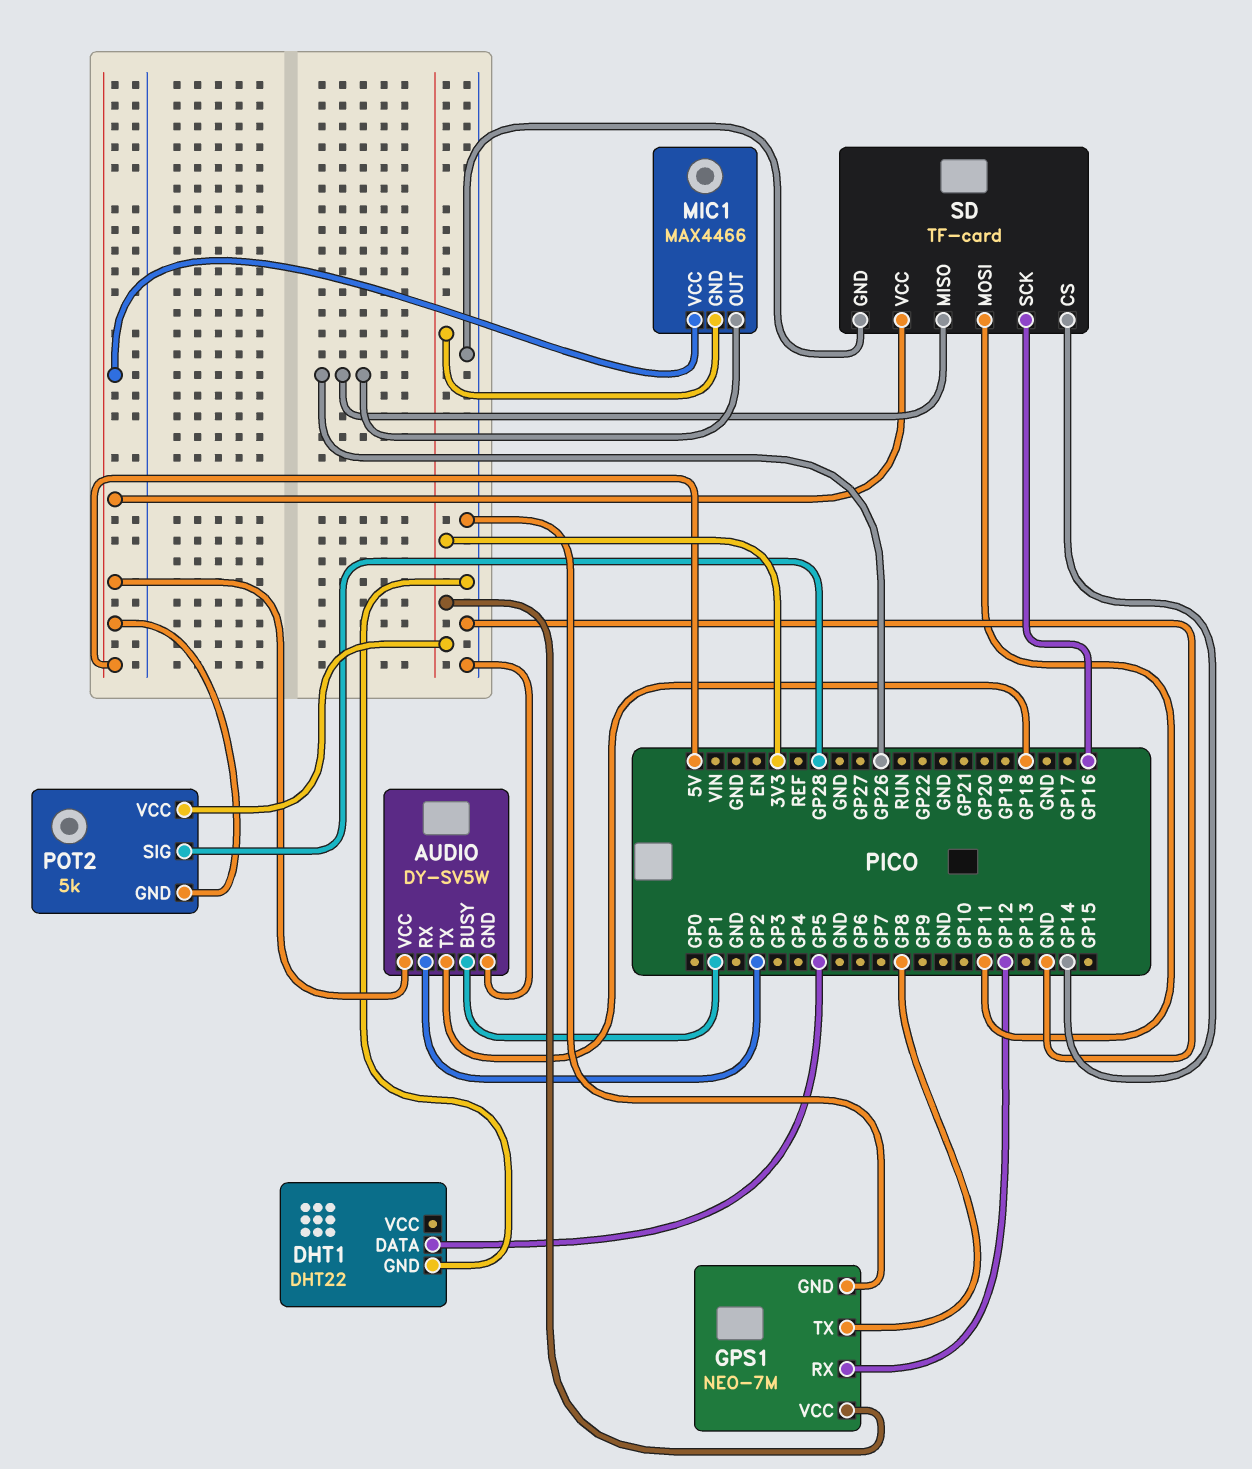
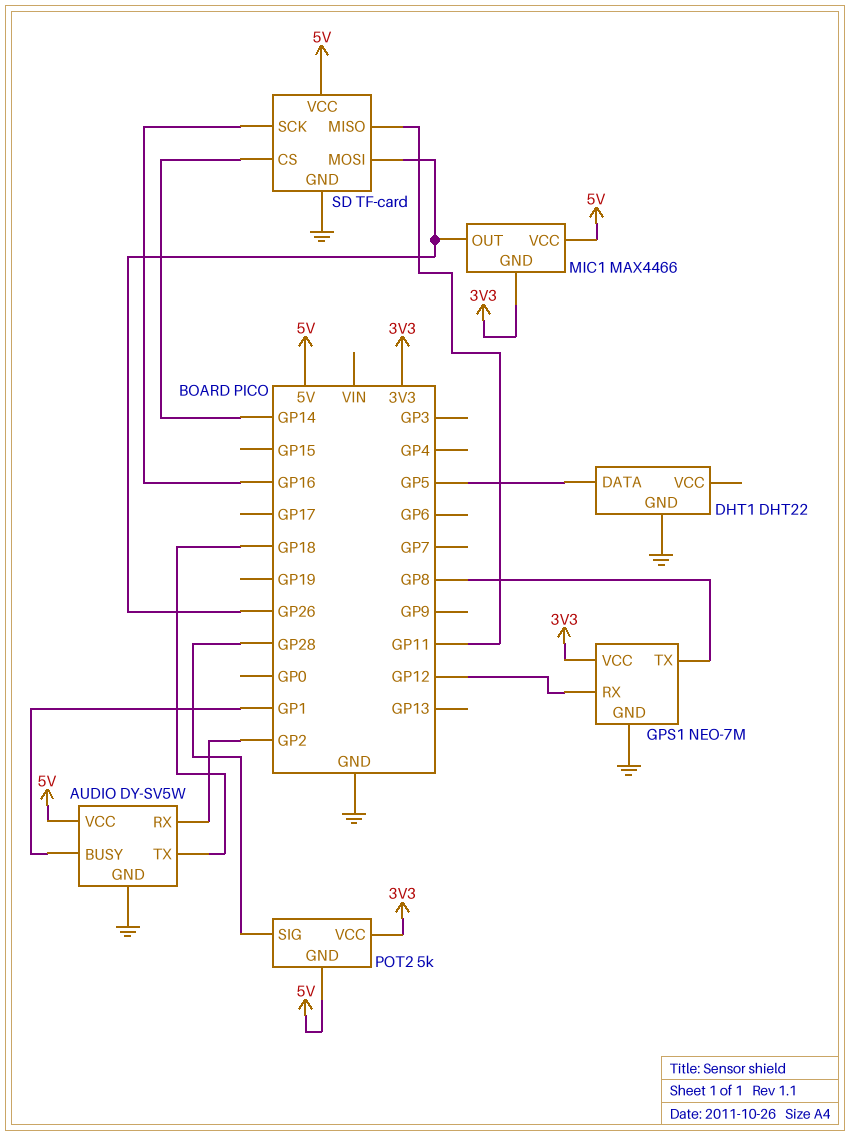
SD pin MISO: GP26 -> GP11
SD pin MOSI: GP11 -> GP26

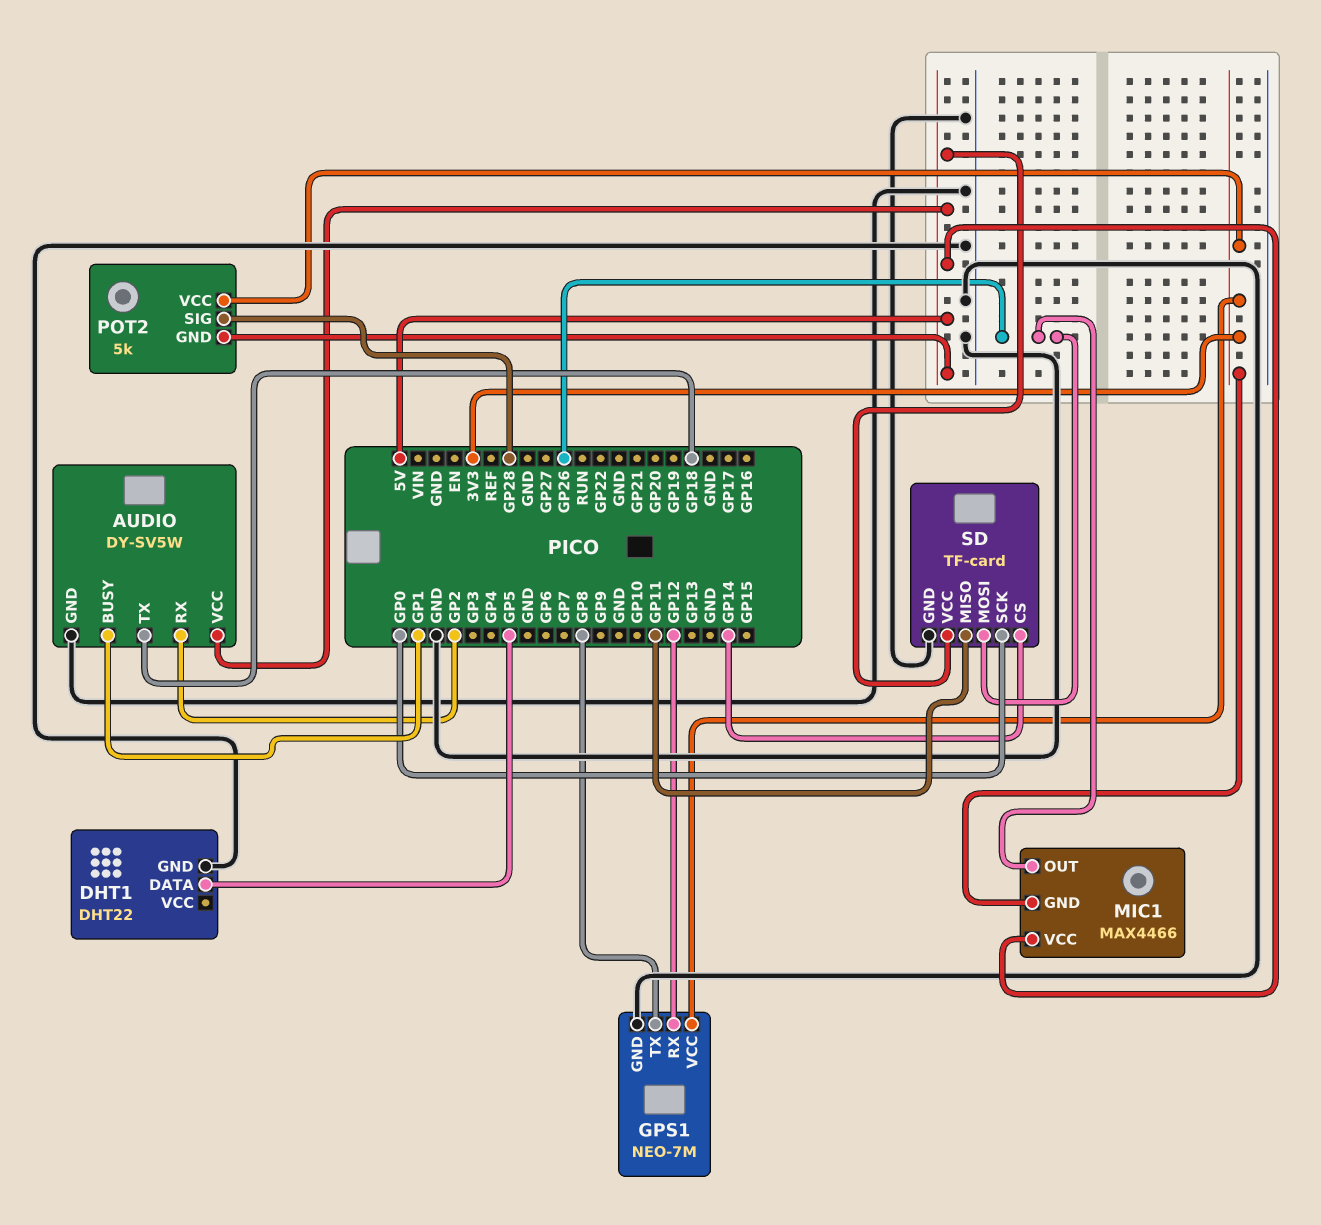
SD pin SCK: GP16 -> GP0

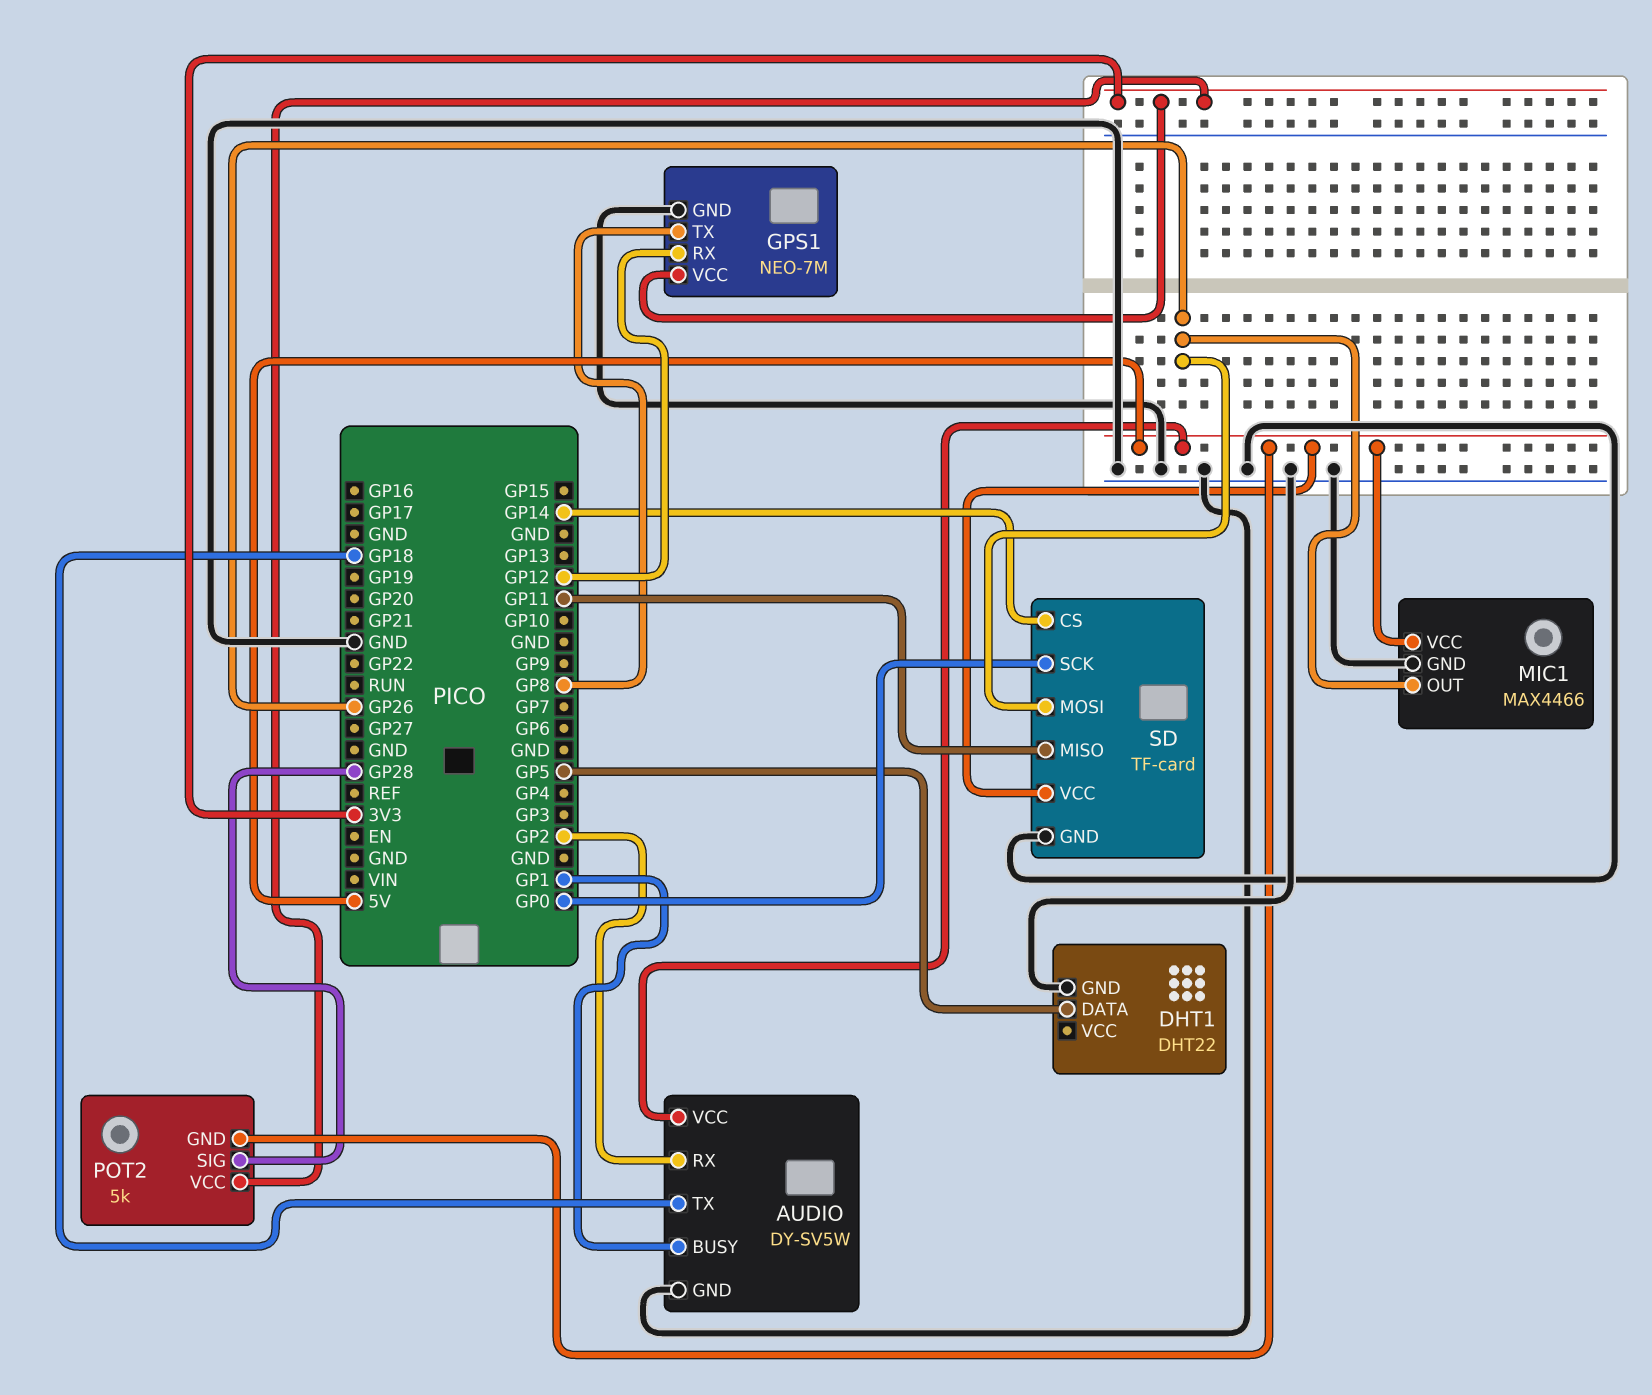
MIC1 pin GND: 3V3 -> GND

